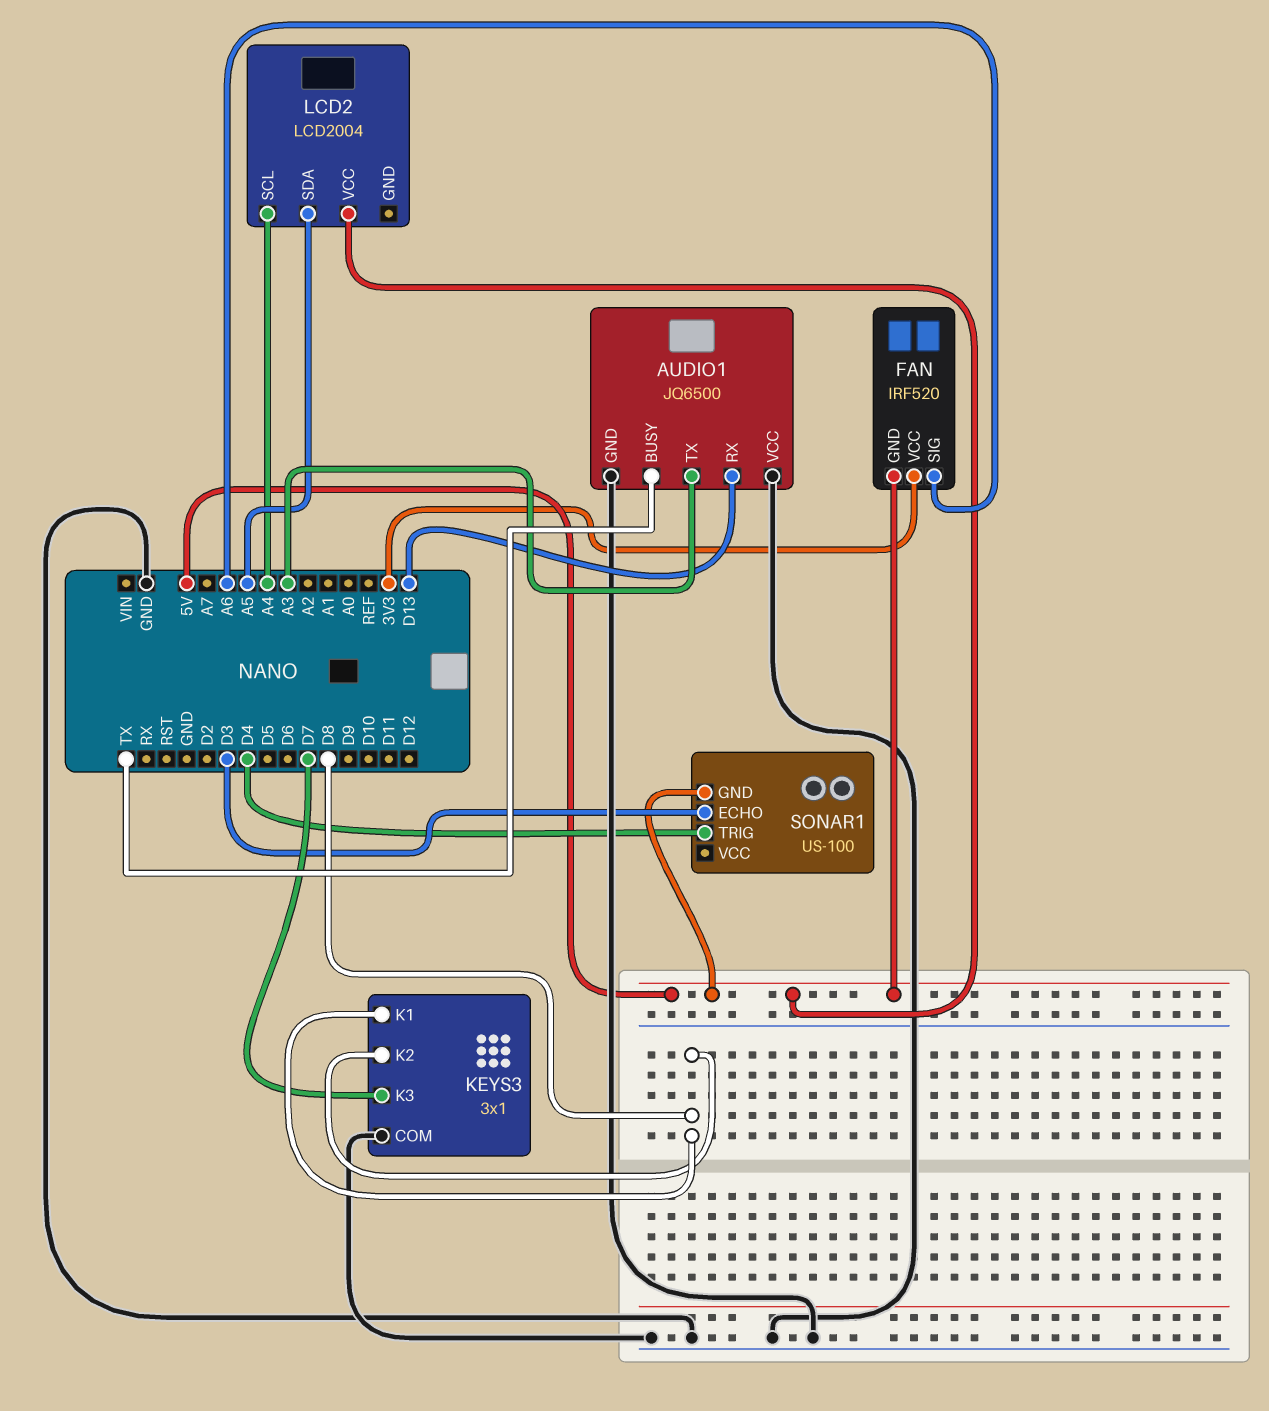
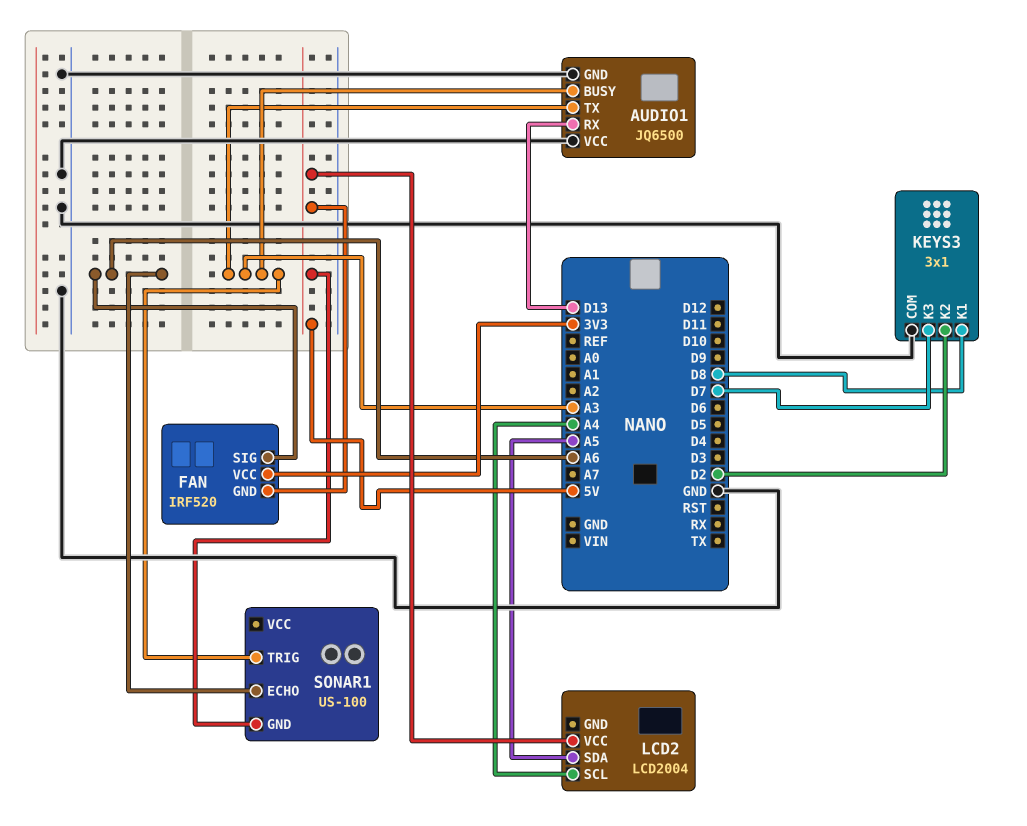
AUDIO1 pin BUSY: TX -> A3
KEYS3 pin K2: D8 -> D2
SONAR1 pin ECHO: D3 -> A6
SONAR1 pin TRIG: D4 -> A3

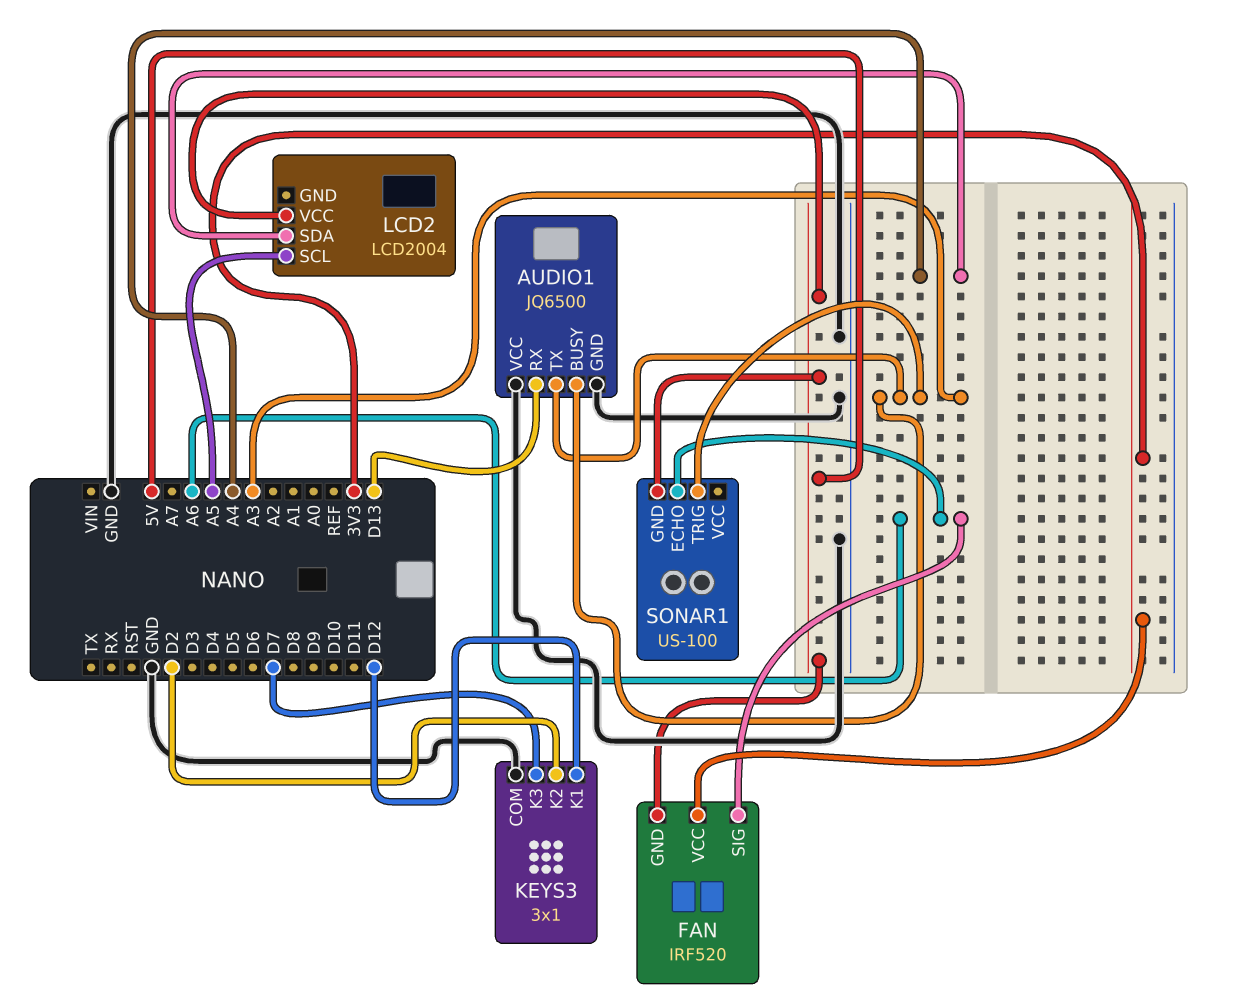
KEYS3 pin K1: D8 -> D12
LCD2 pin SCL: A4 -> A5
LCD2 pin SDA: A5 -> A4

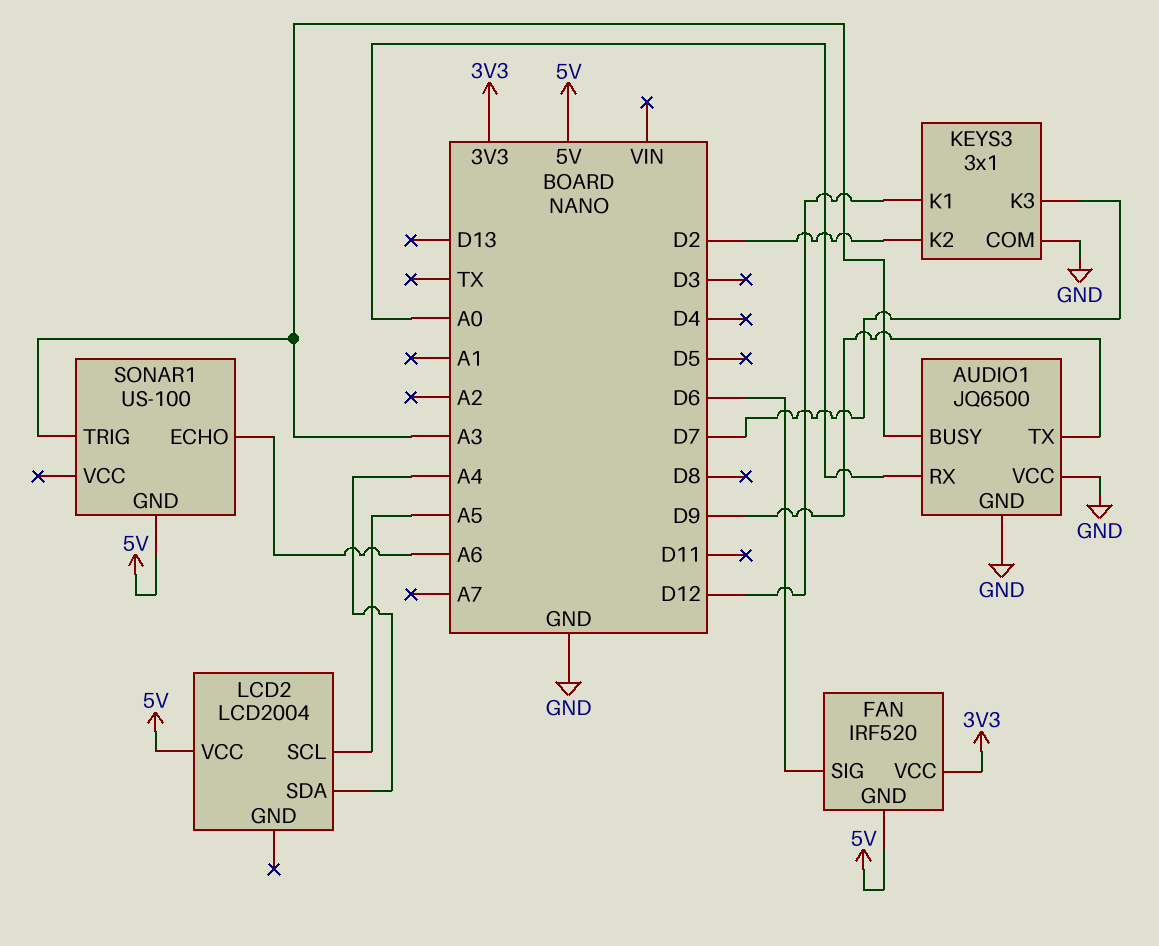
AUDIO1 pin RX: D13 -> A0
AUDIO1 pin TX: A3 -> D9
FAN pin SIG: A6 -> D6

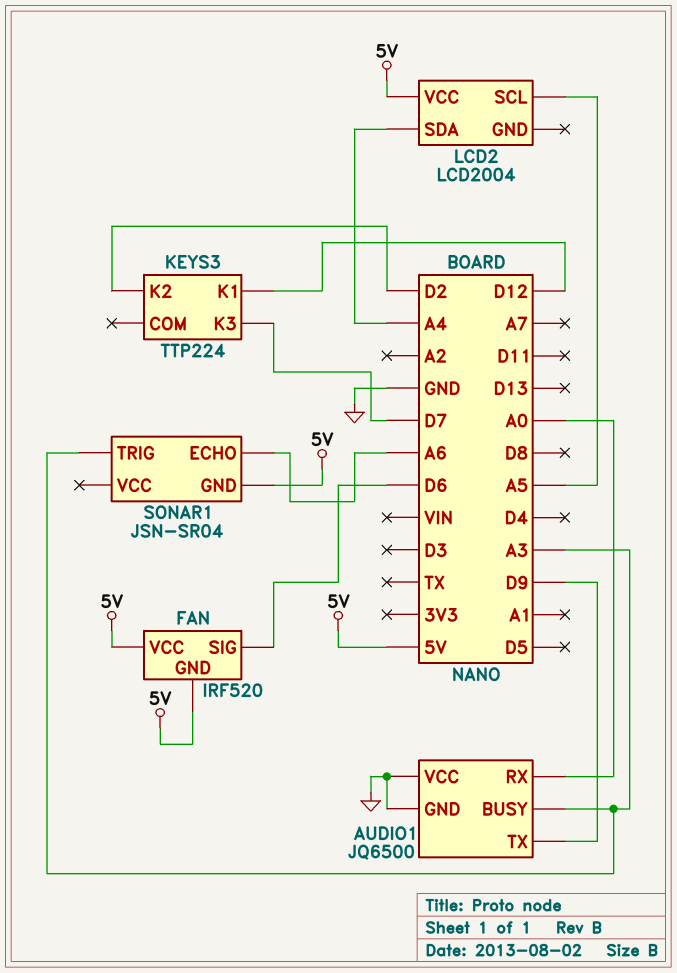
FAN pin VCC: 3V3 -> 5V
KEYS3: 3x1 -> TTP224
KEYS3 pin COM: GND -> none
SONAR1: US-100 -> JSN-SR04

